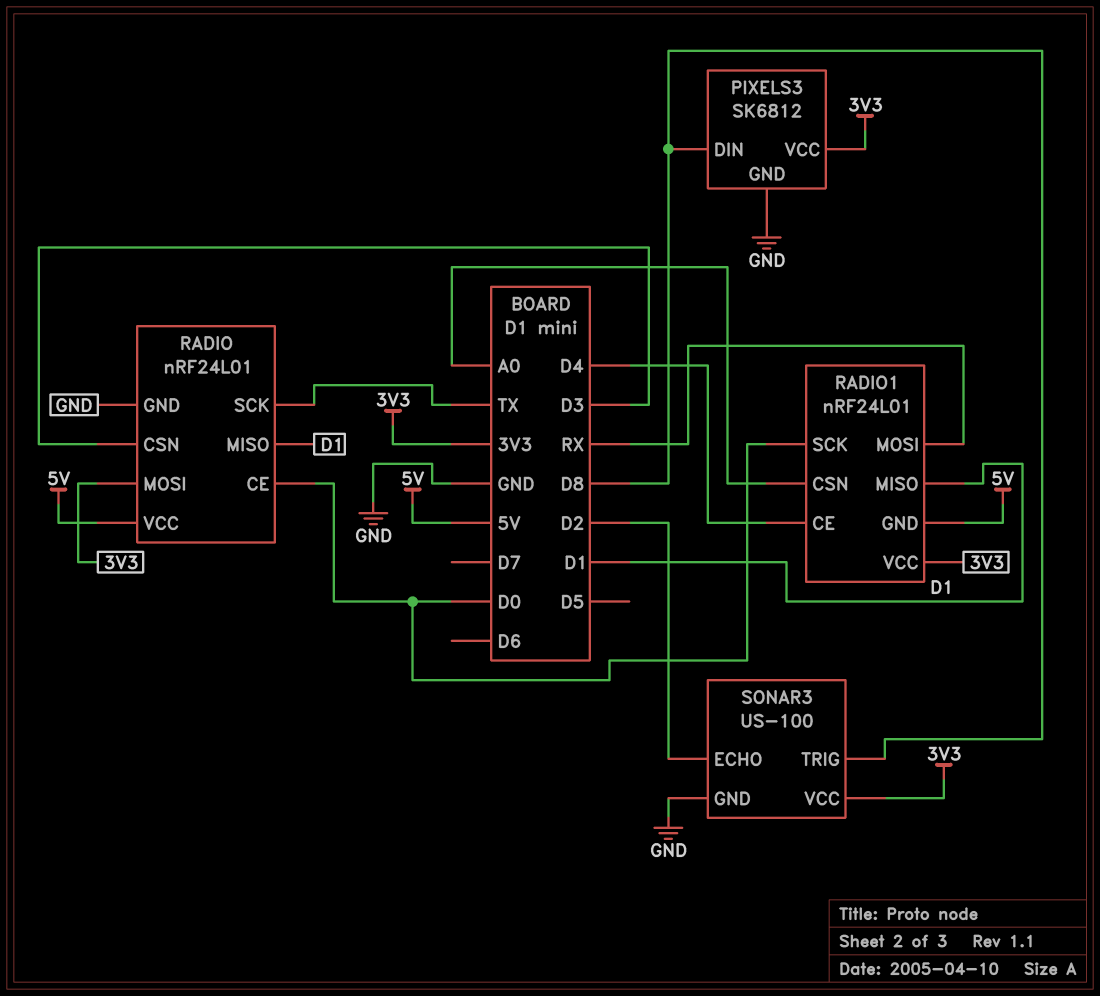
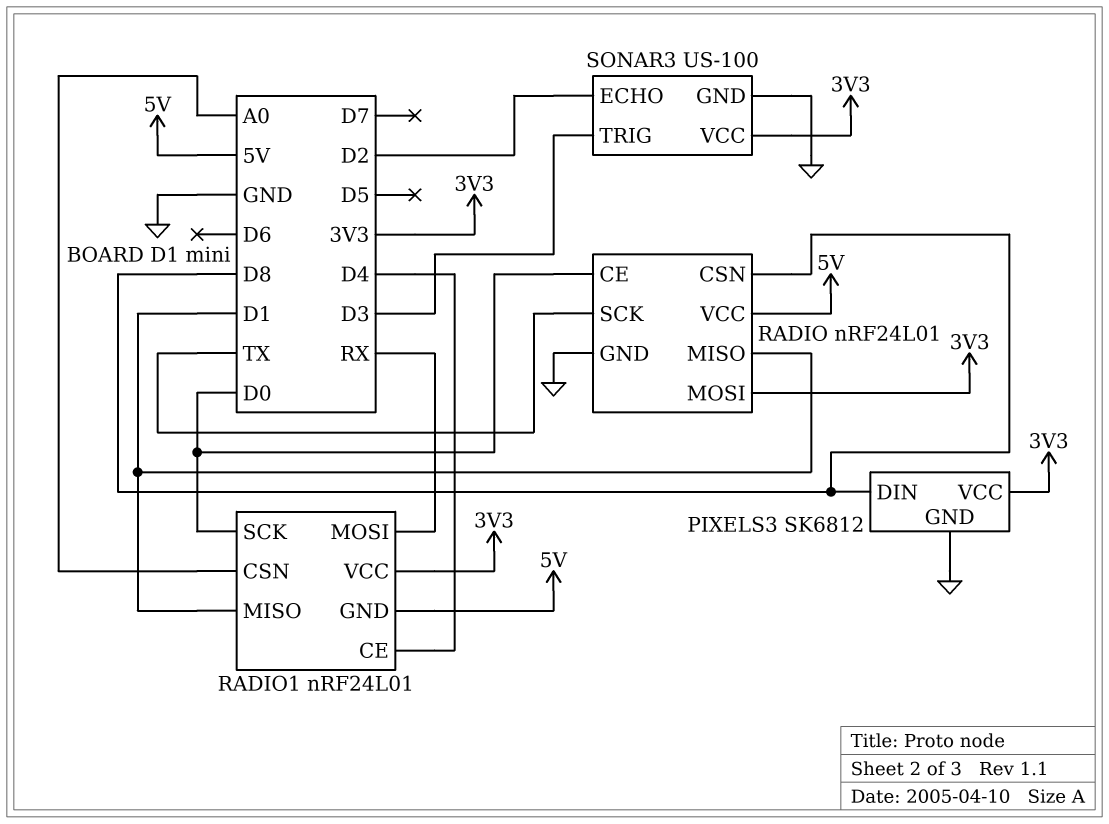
RADIO pin CSN: D3 -> D8
SONAR3 pin TRIG: D8 -> D3

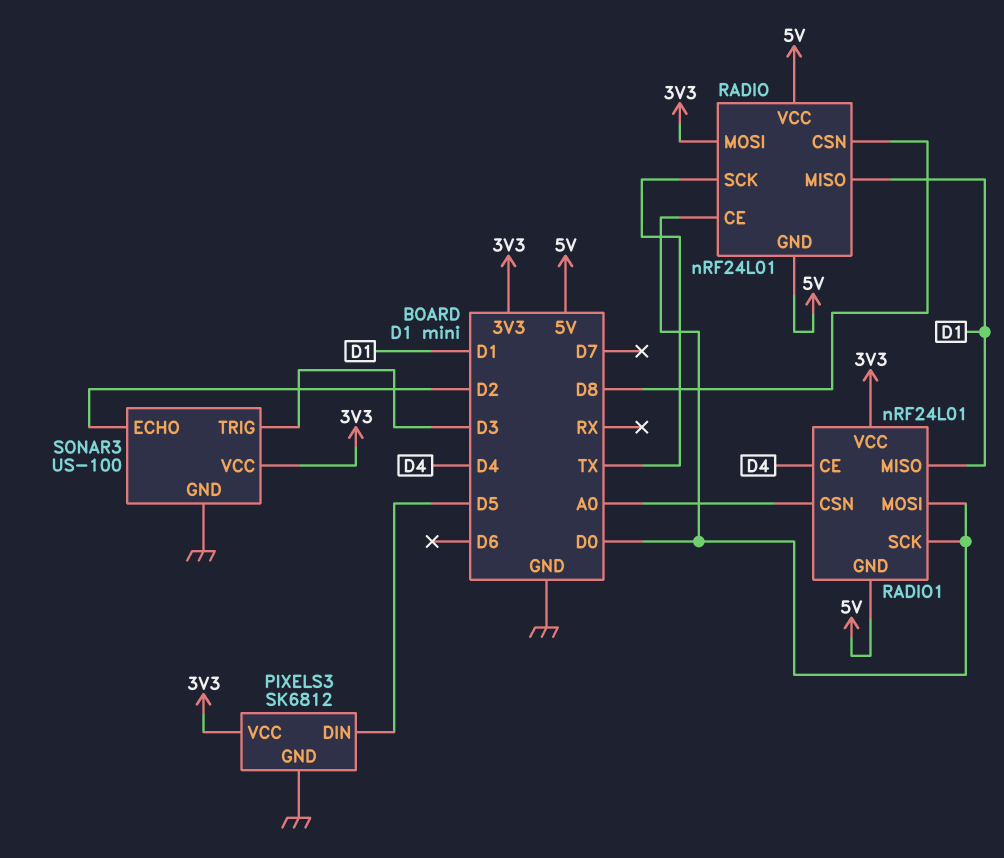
PIXELS3 pin DIN: D8 -> D5
RADIO pin GND: GND -> 5V
RADIO1 pin MOSI: RX -> D0

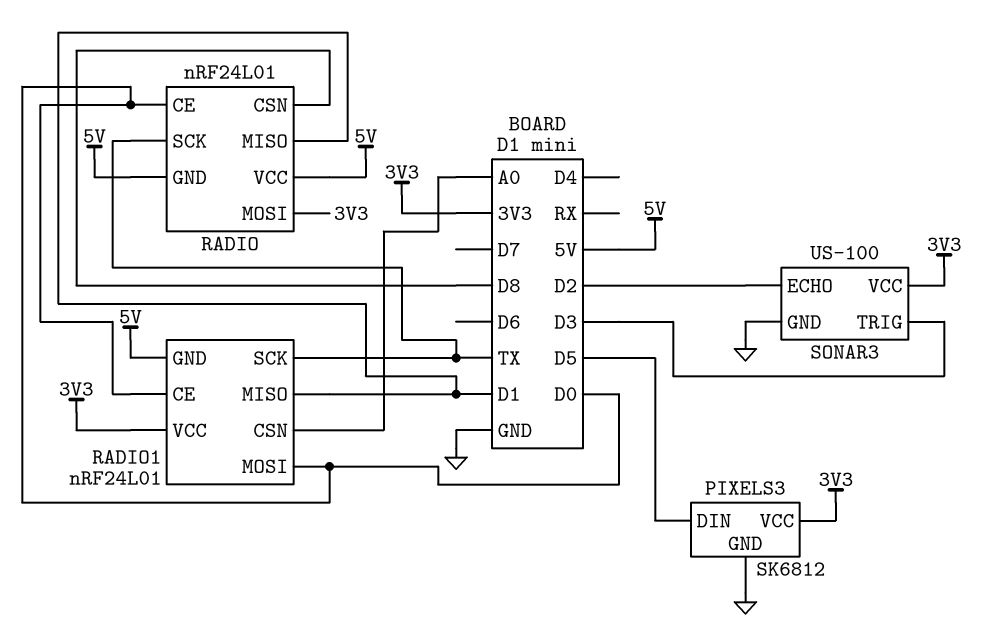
RADIO1 pin CE: D4 -> D0
RADIO1 pin SCK: D0 -> TX

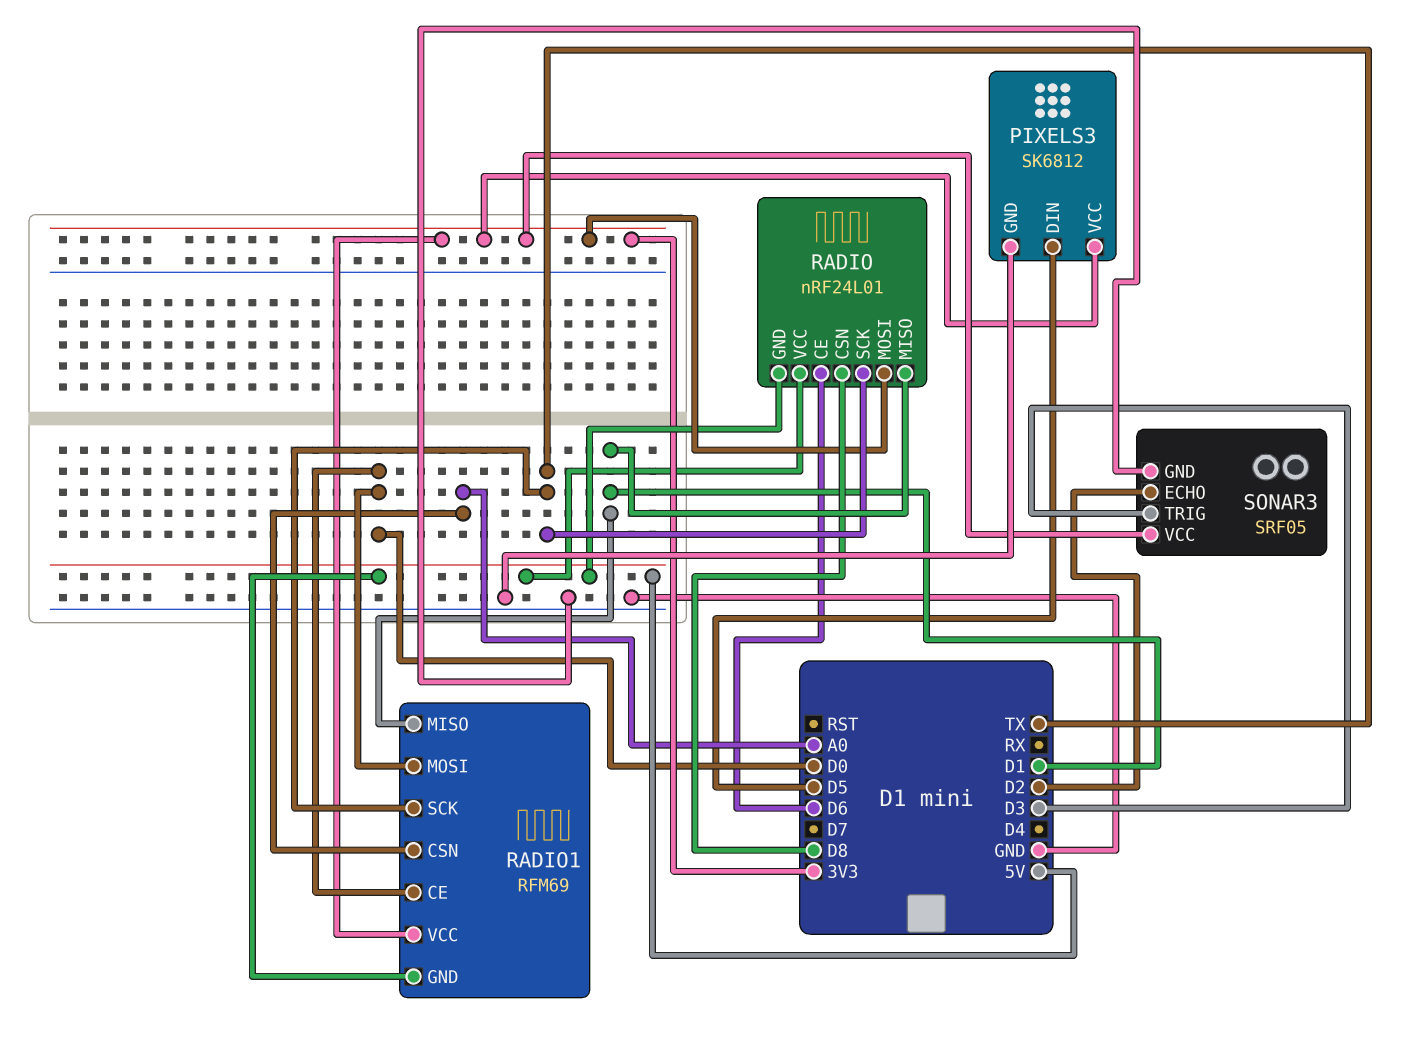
RADIO pin CE: D0 -> D6
RADIO1: nRF24L01 -> RFM69
SONAR3: US-100 -> SRF05

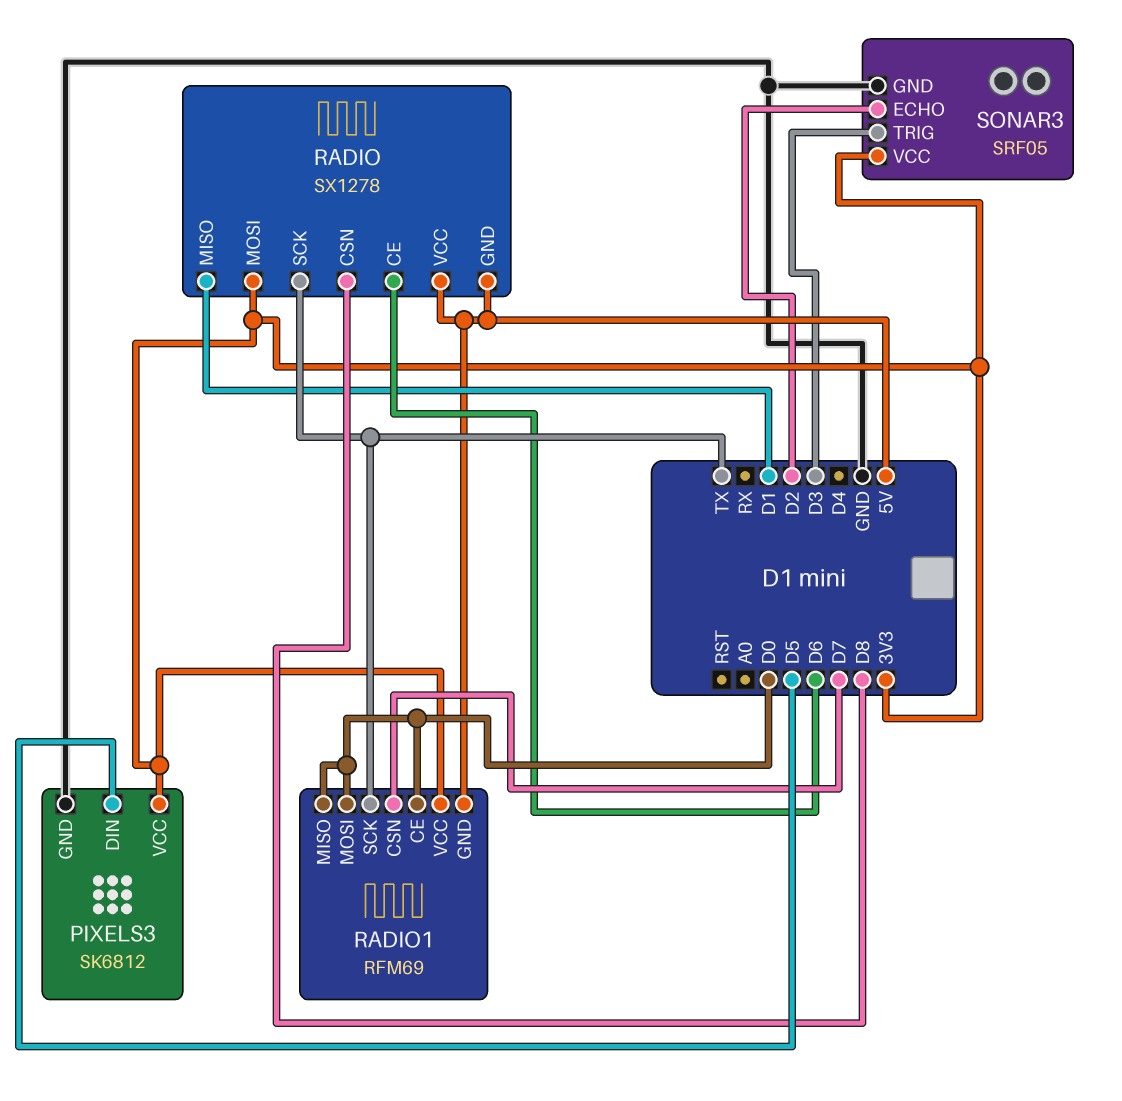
RADIO: nRF24L01 -> SX1278
RADIO1 pin CSN: A0 -> D7
RADIO1 pin MISO: D1 -> D0

